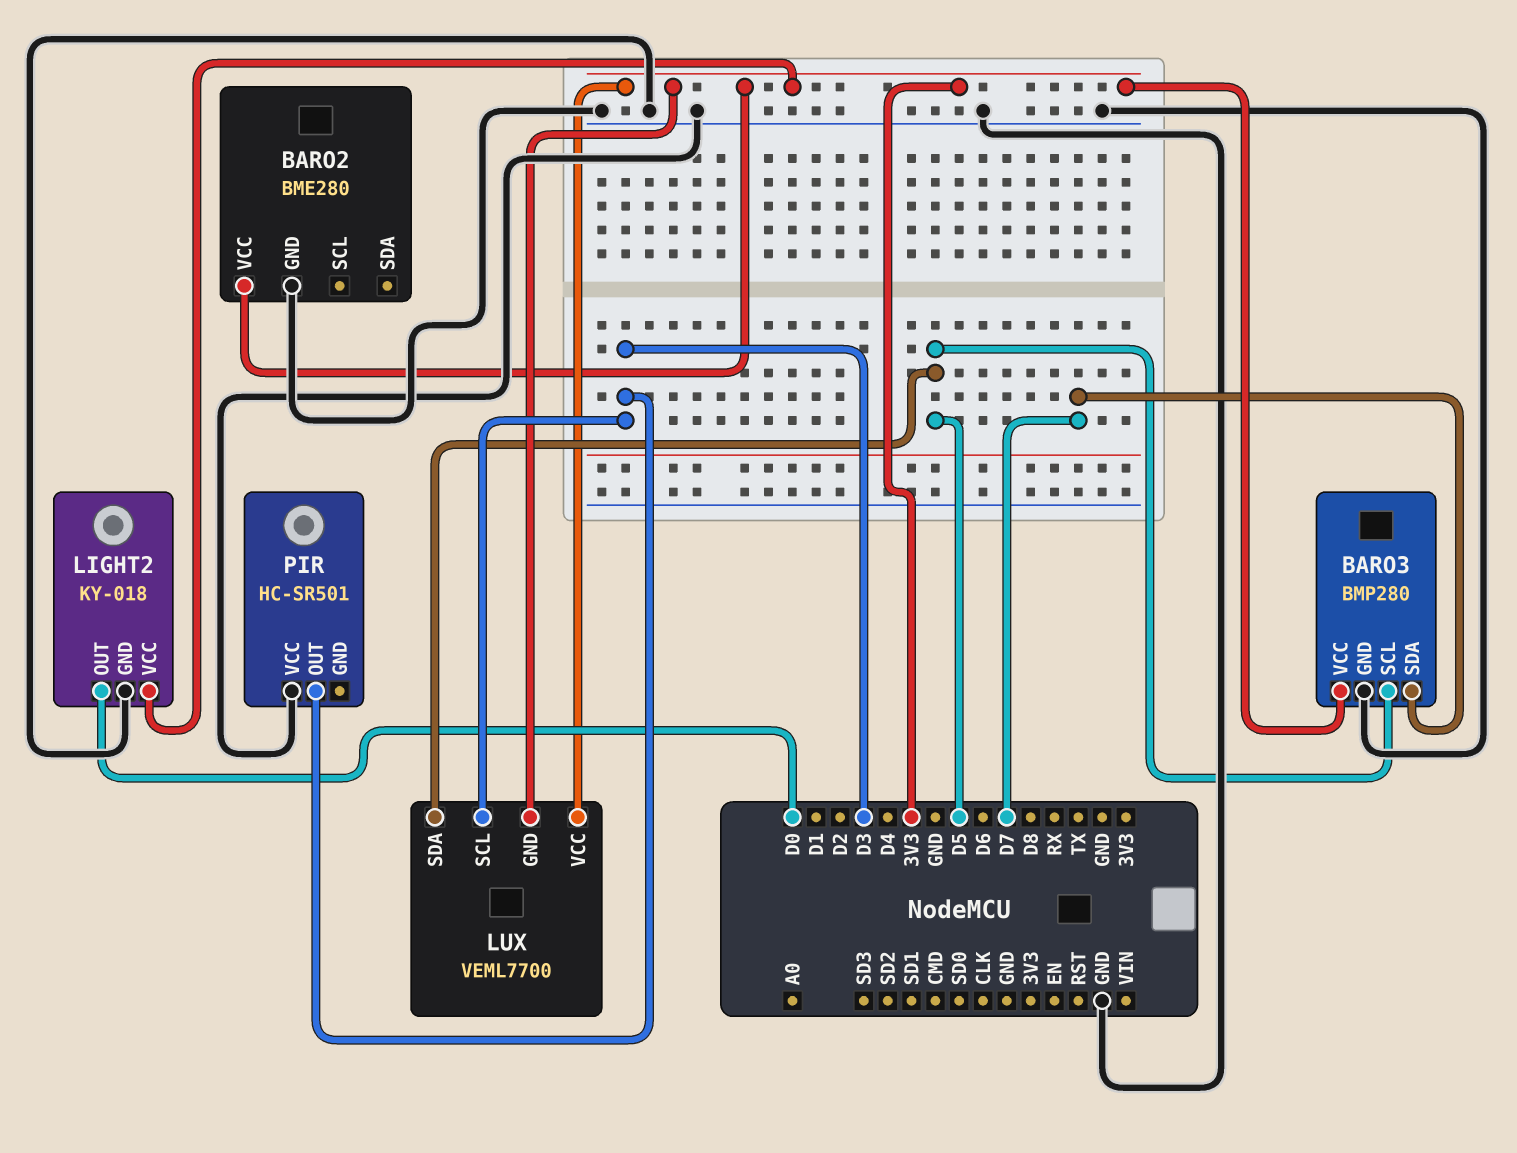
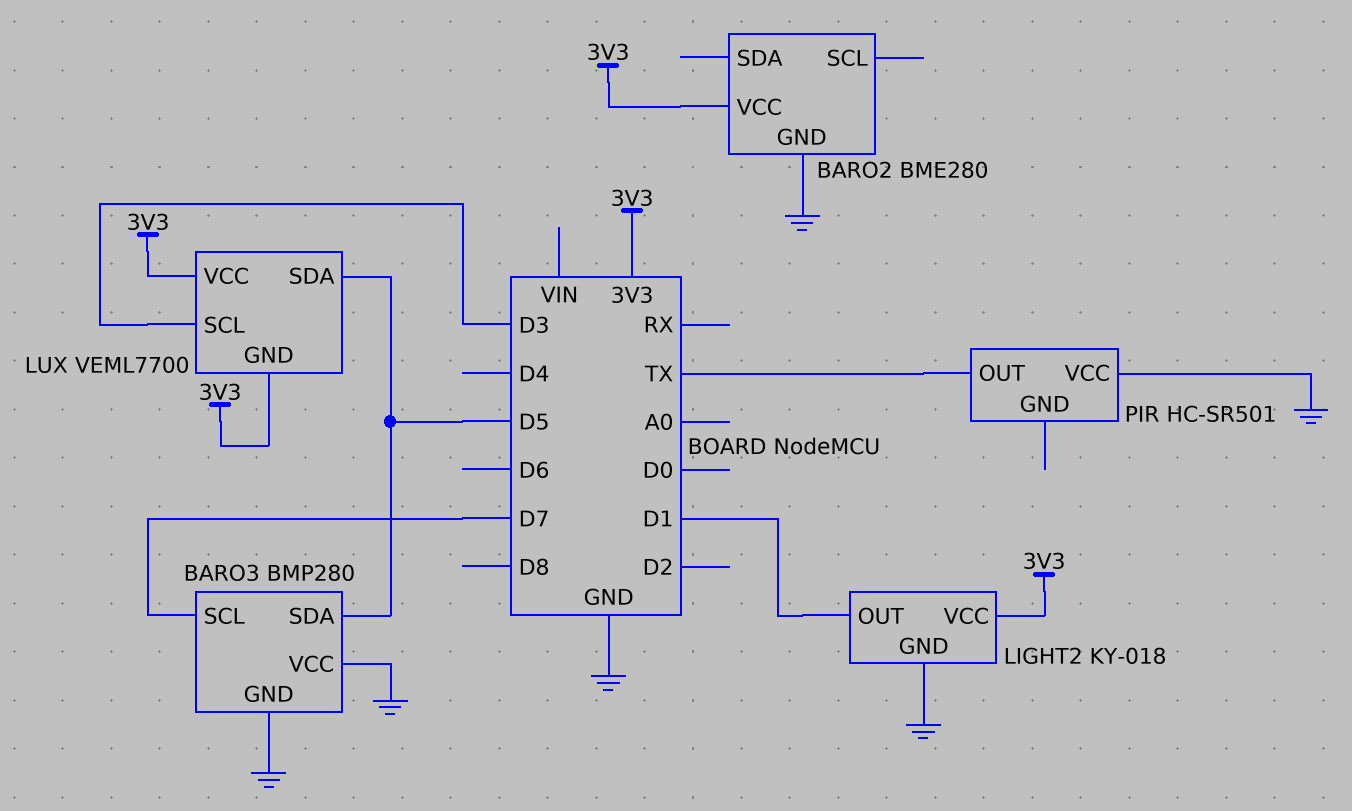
BARO3 pin SCL: D5 -> D7
BARO3 pin SDA: D7 -> D5
BARO3 pin VCC: 3V3 -> GND
LIGHT2 pin OUT: D0 -> D1
PIR pin OUT: D3 -> TX

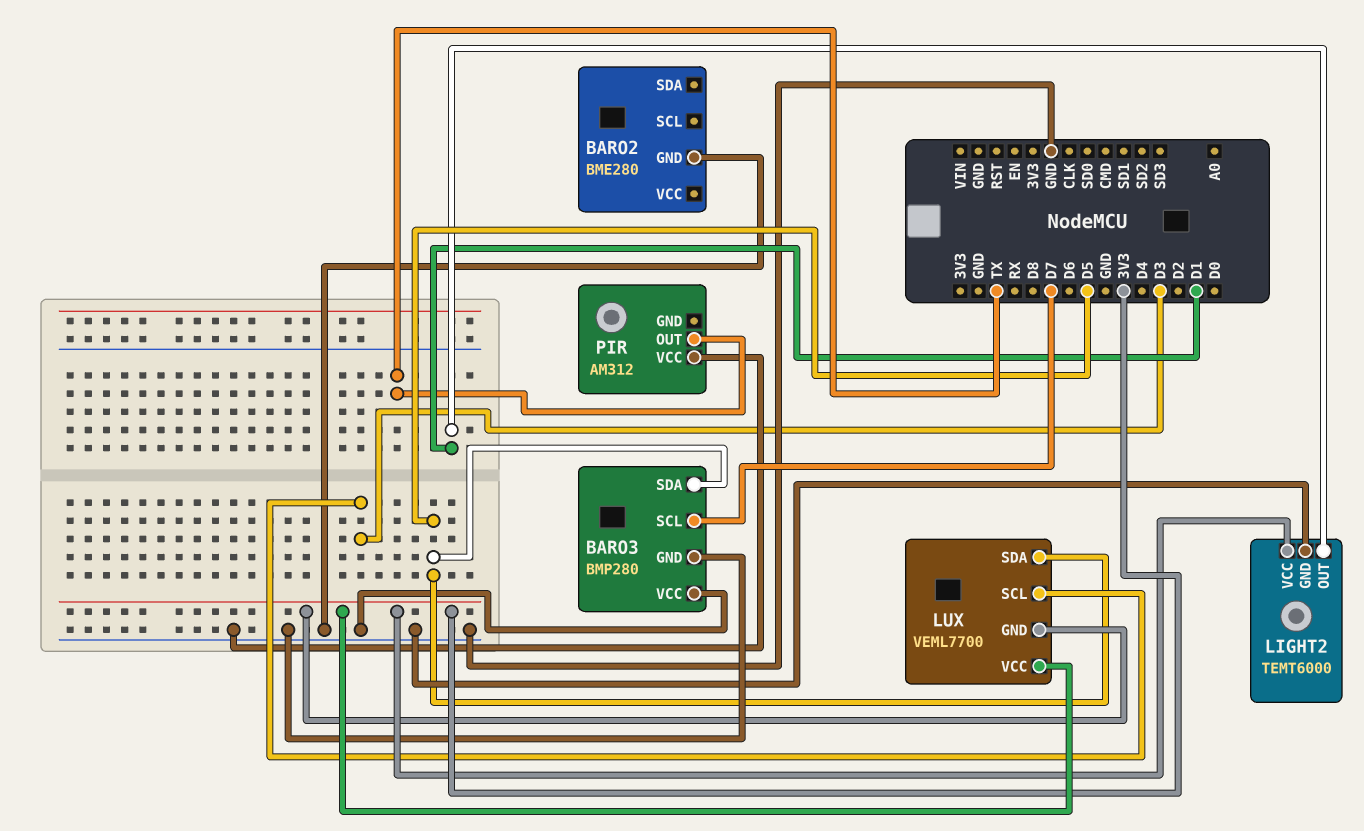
BARO2 pin VCC: 3V3 -> none
LIGHT2: KY-018 -> TEMT6000
PIR: HC-SR501 -> AM312

